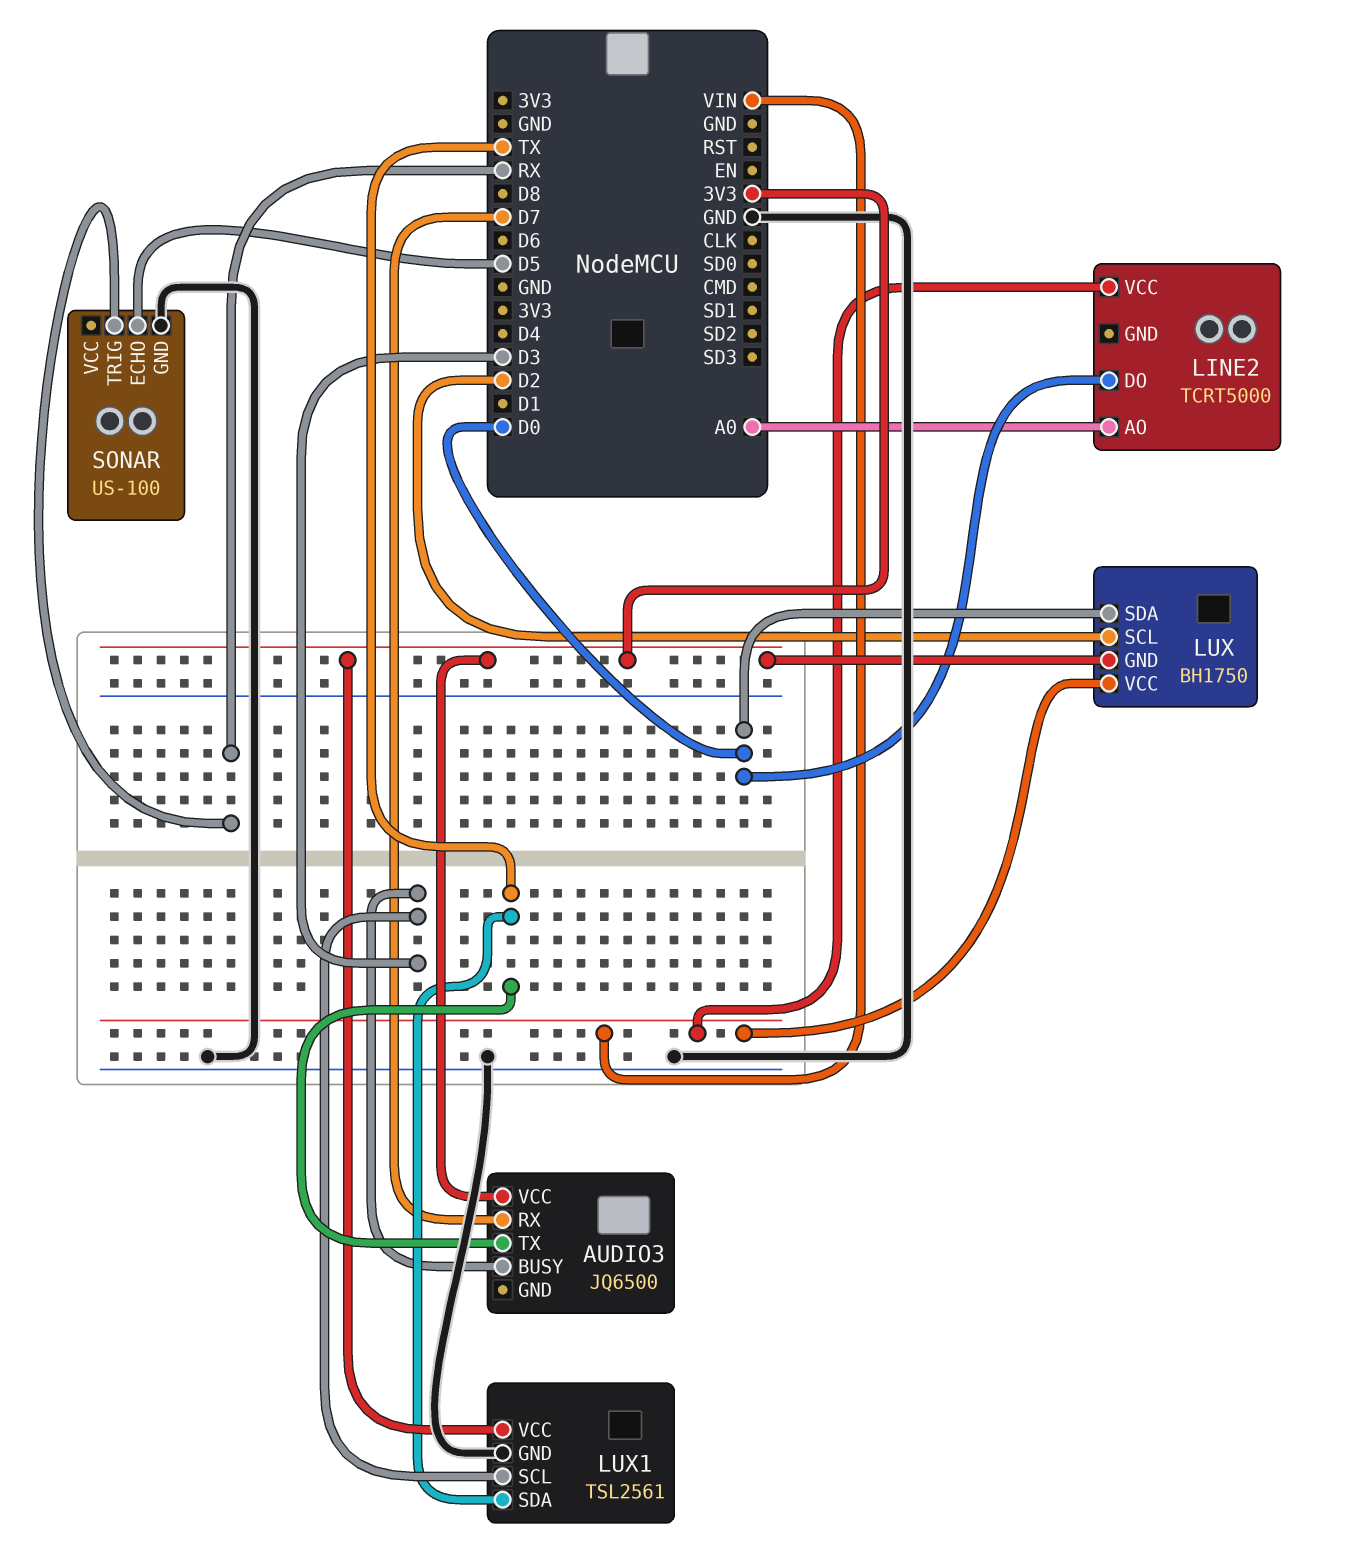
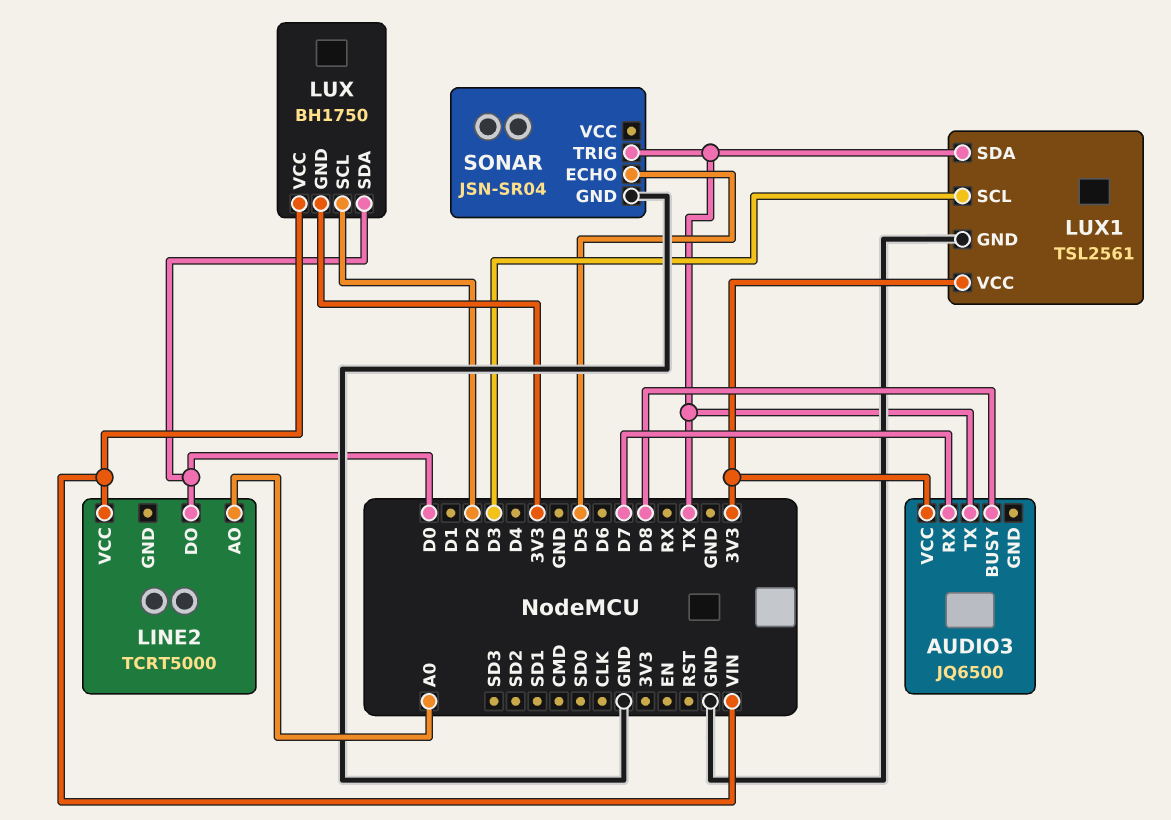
AUDIO3 pin BUSY: D3 -> D8
SONAR: US-100 -> JSN-SR04
SONAR pin TRIG: RX -> TX

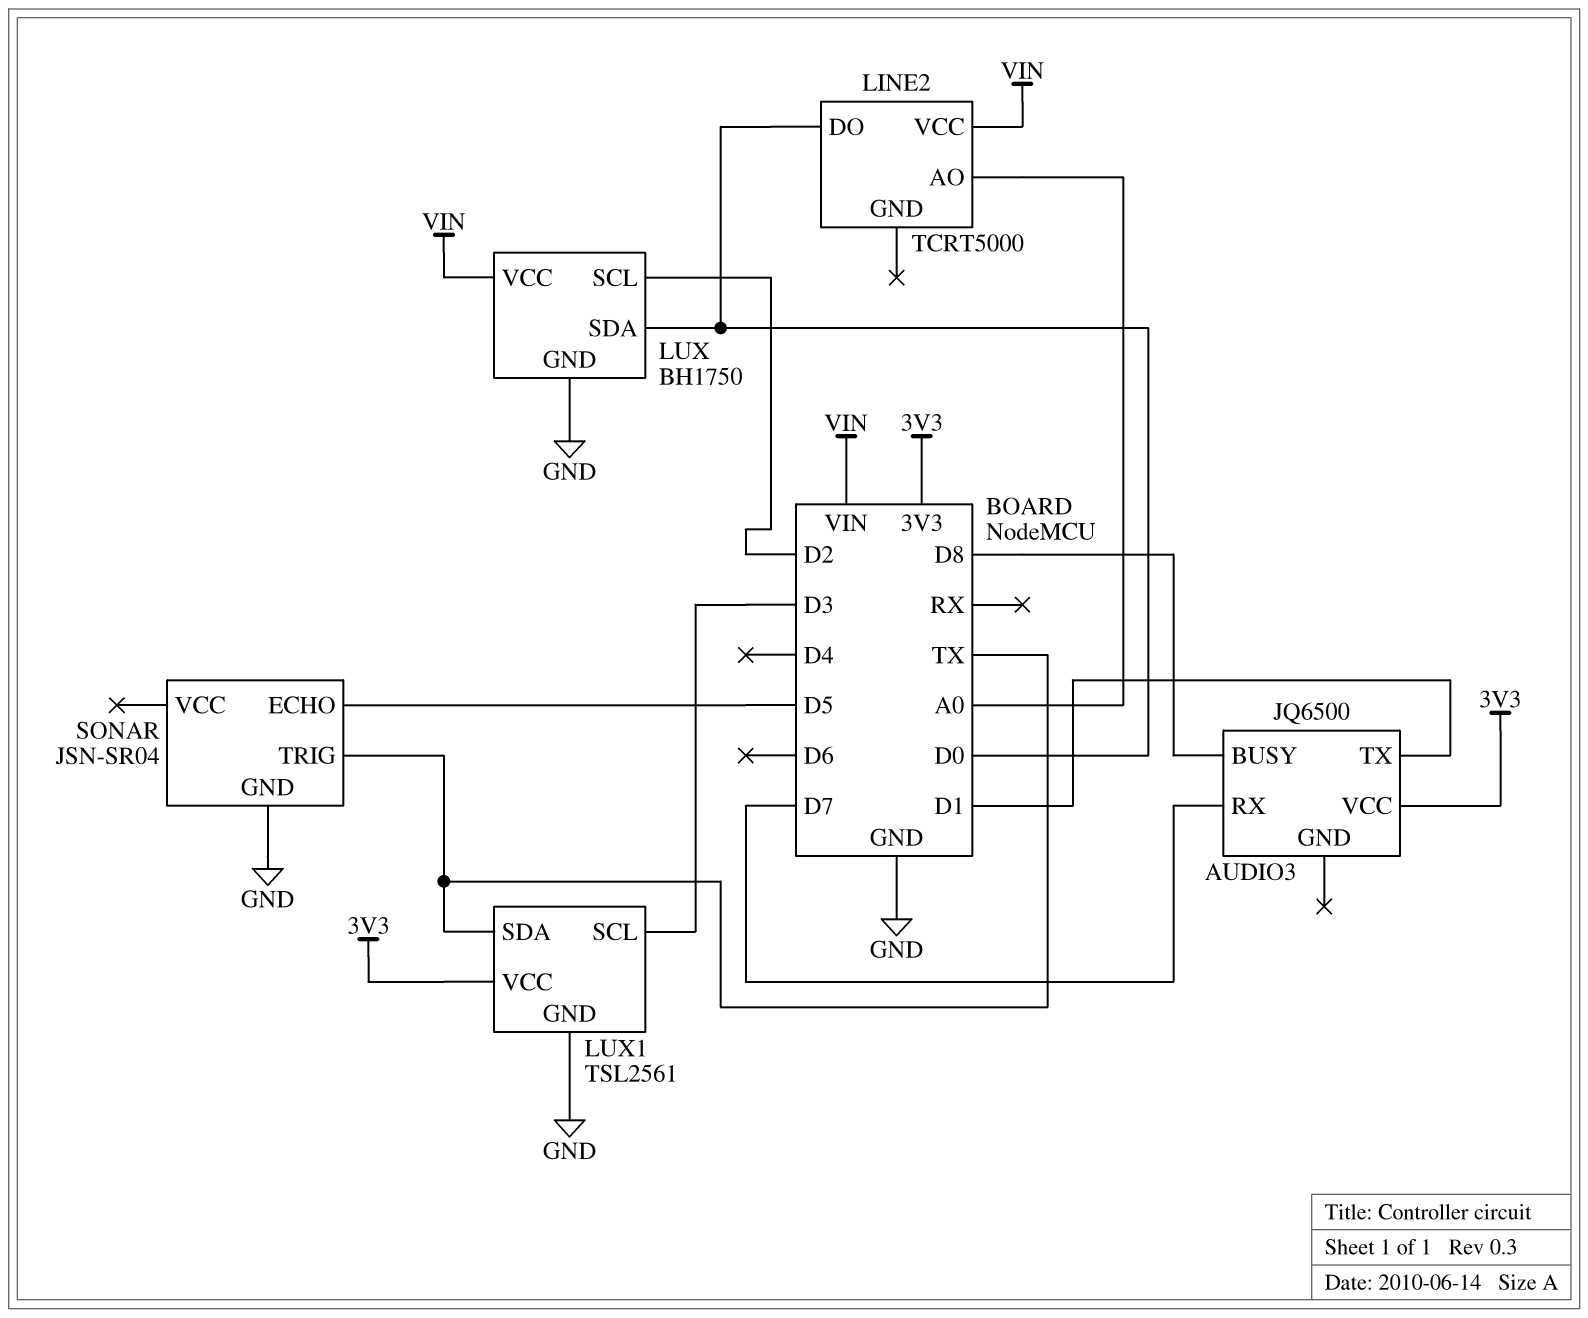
AUDIO3 pin TX: TX -> D1
LUX pin GND: 3V3 -> GND

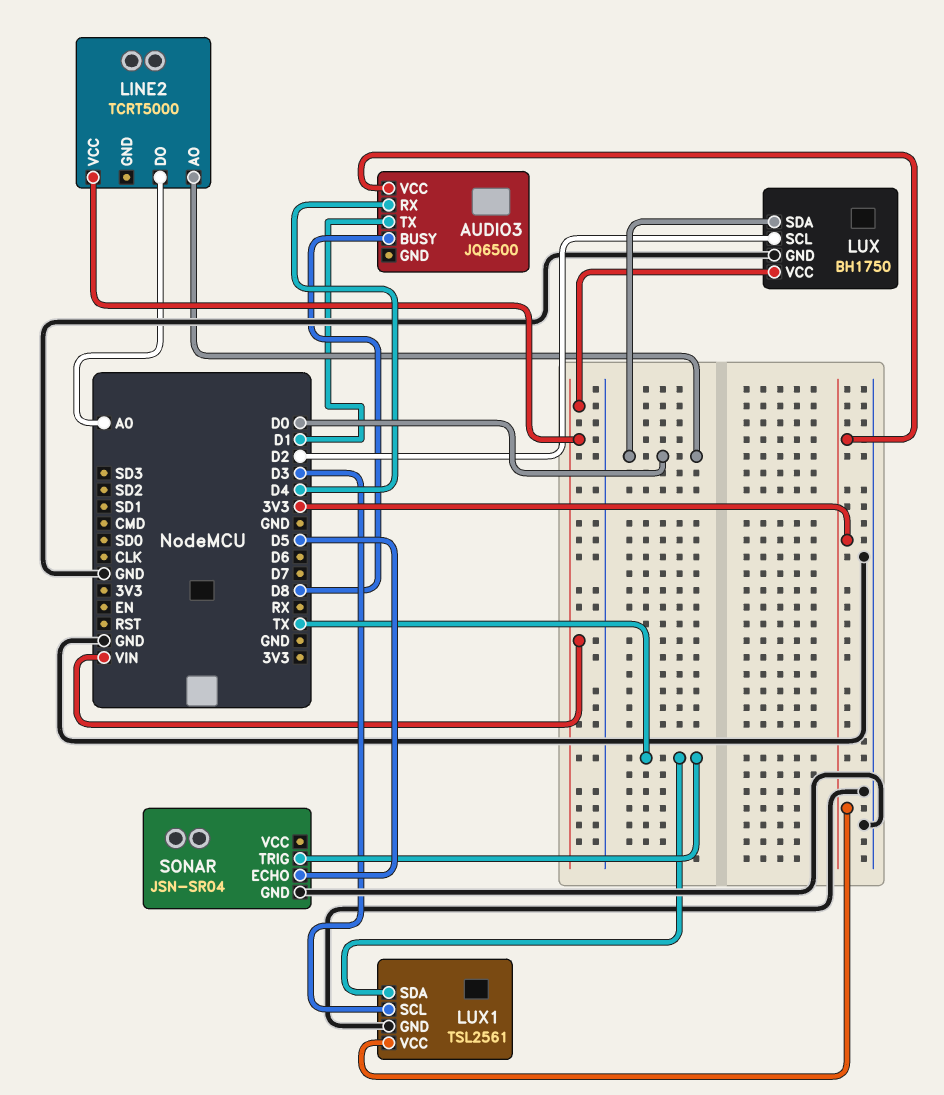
AUDIO3 pin RX: D7 -> D4
LINE2 pin AO: A0 -> D0
LINE2 pin DO: D0 -> A0

